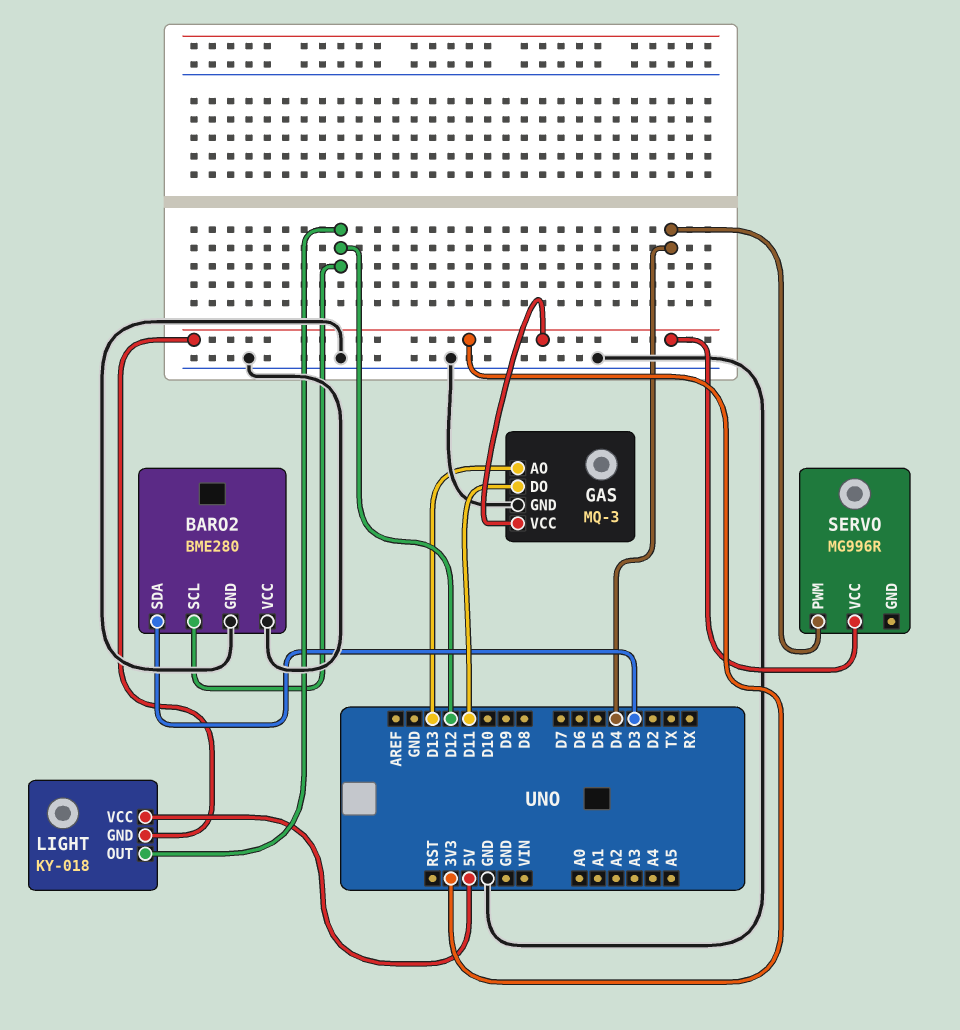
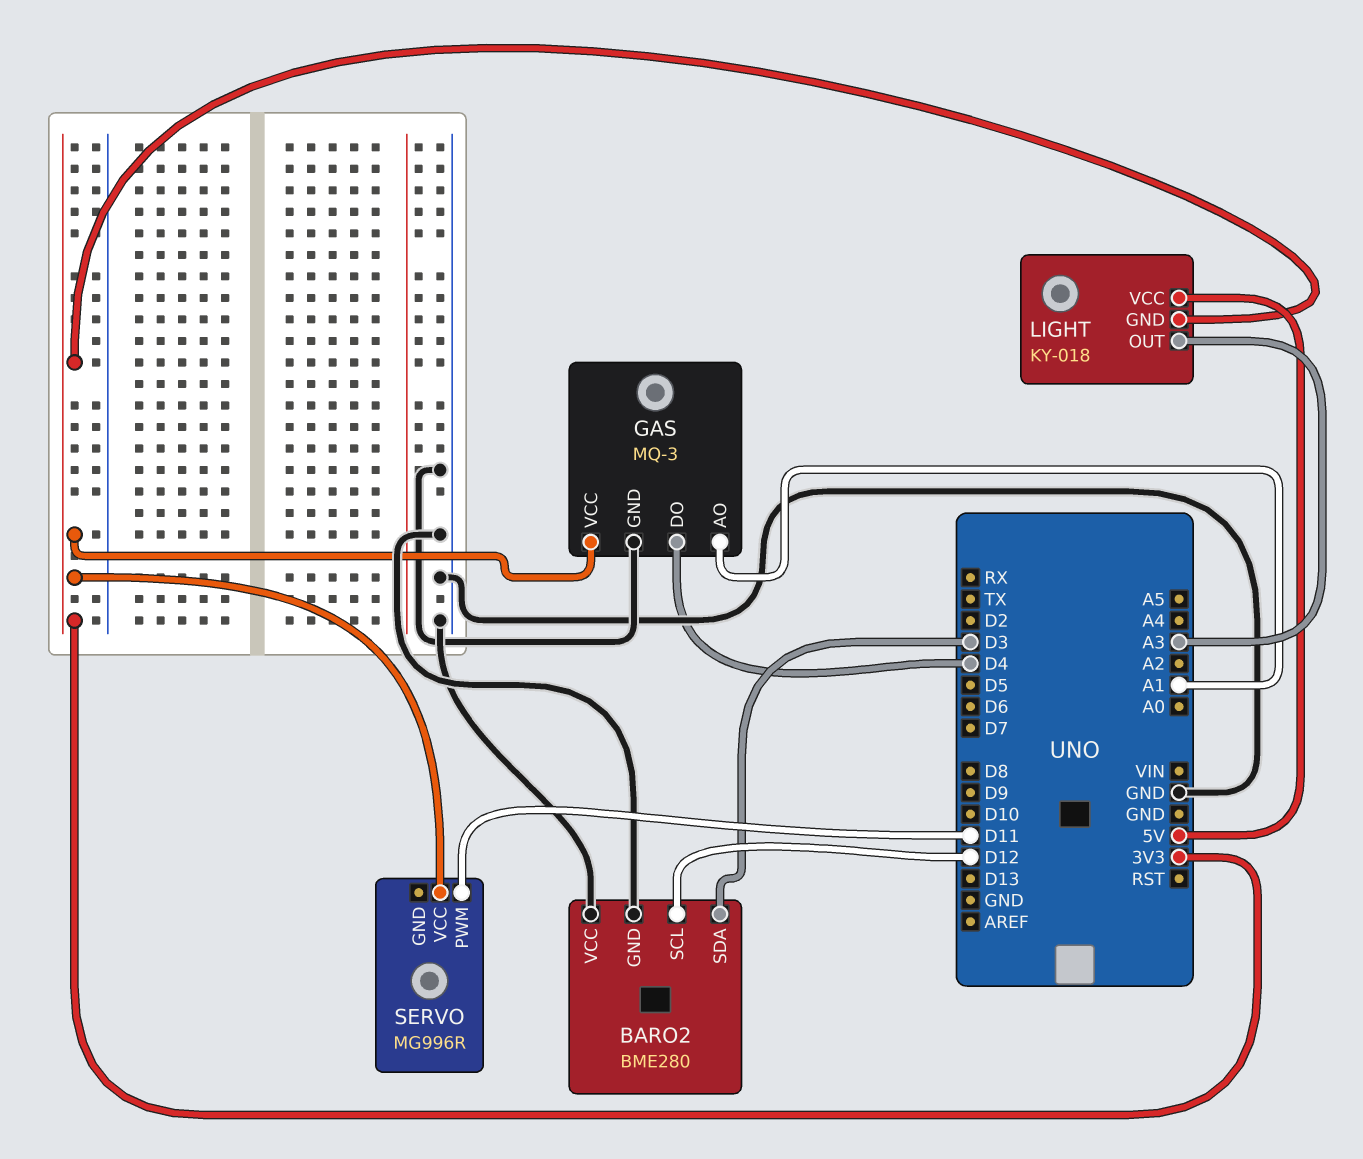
GAS pin AO: D13 -> A1
GAS pin DO: D11 -> D4
LIGHT pin OUT: D12 -> A3
SERVO pin PWM: D4 -> D11

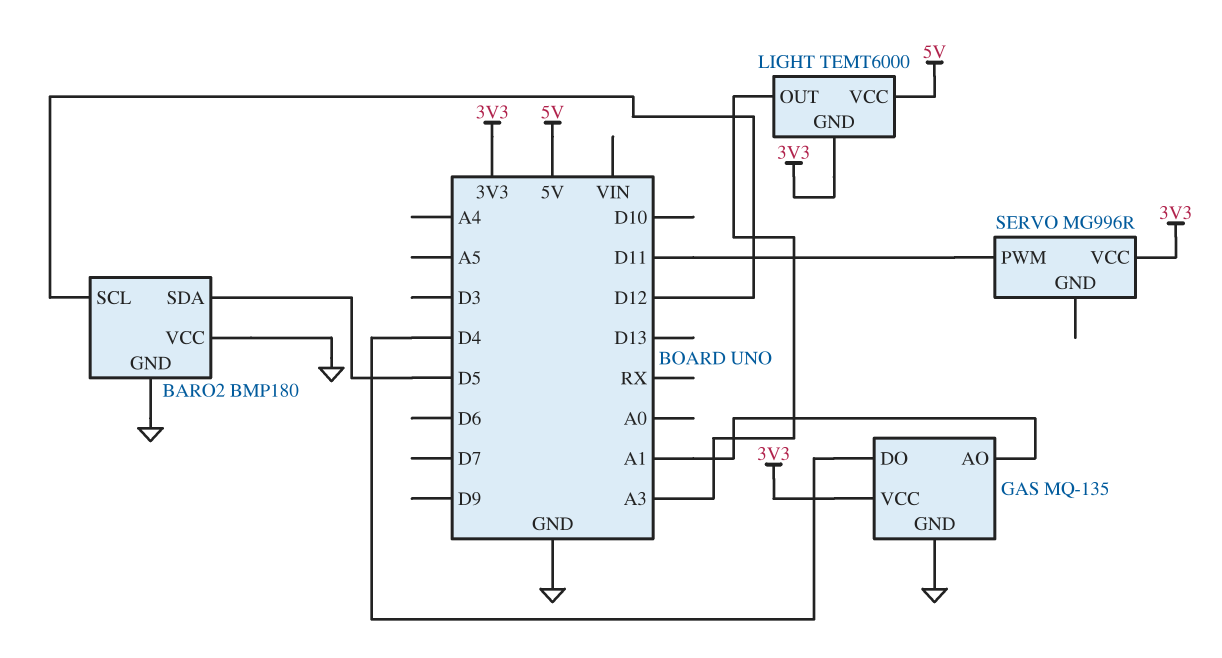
BARO2: BME280 -> BMP180
BARO2 pin SDA: D3 -> D5
GAS: MQ-3 -> MQ-135
LIGHT: KY-018 -> TEMT6000

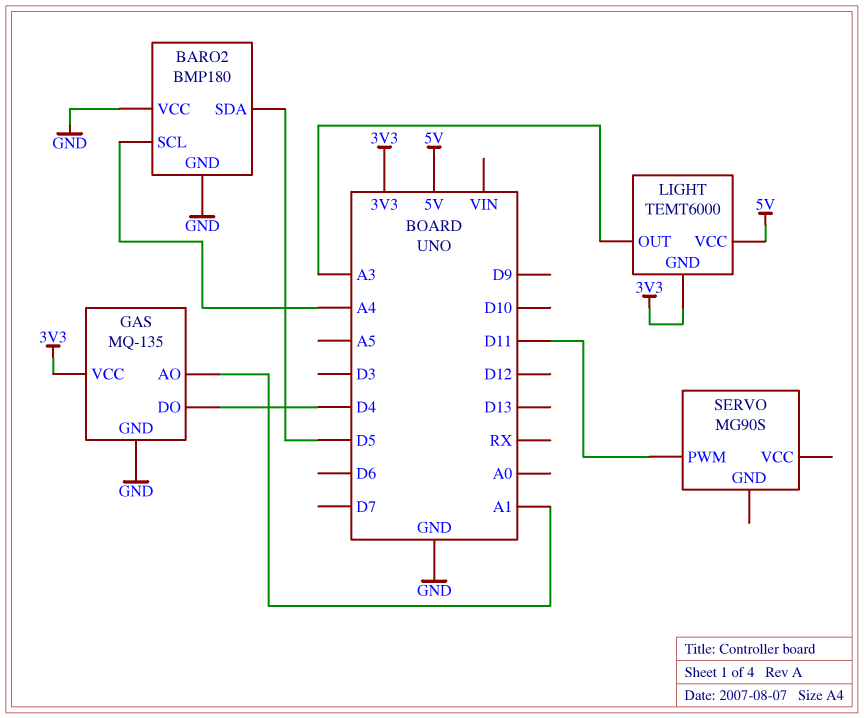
BARO2 pin SCL: D12 -> A4
SERVO: MG996R -> MG90S
SERVO pin VCC: 3V3 -> none

